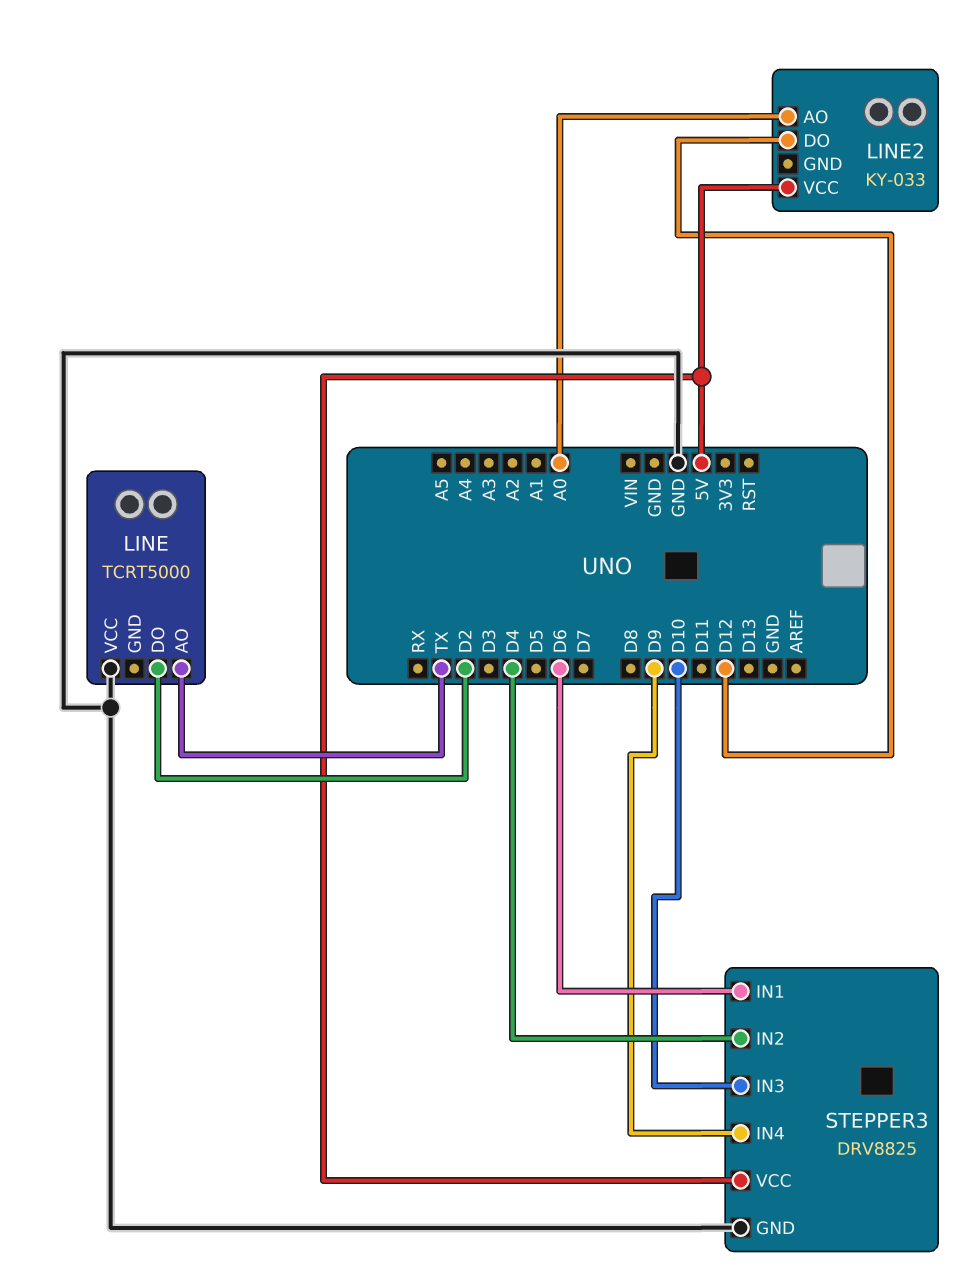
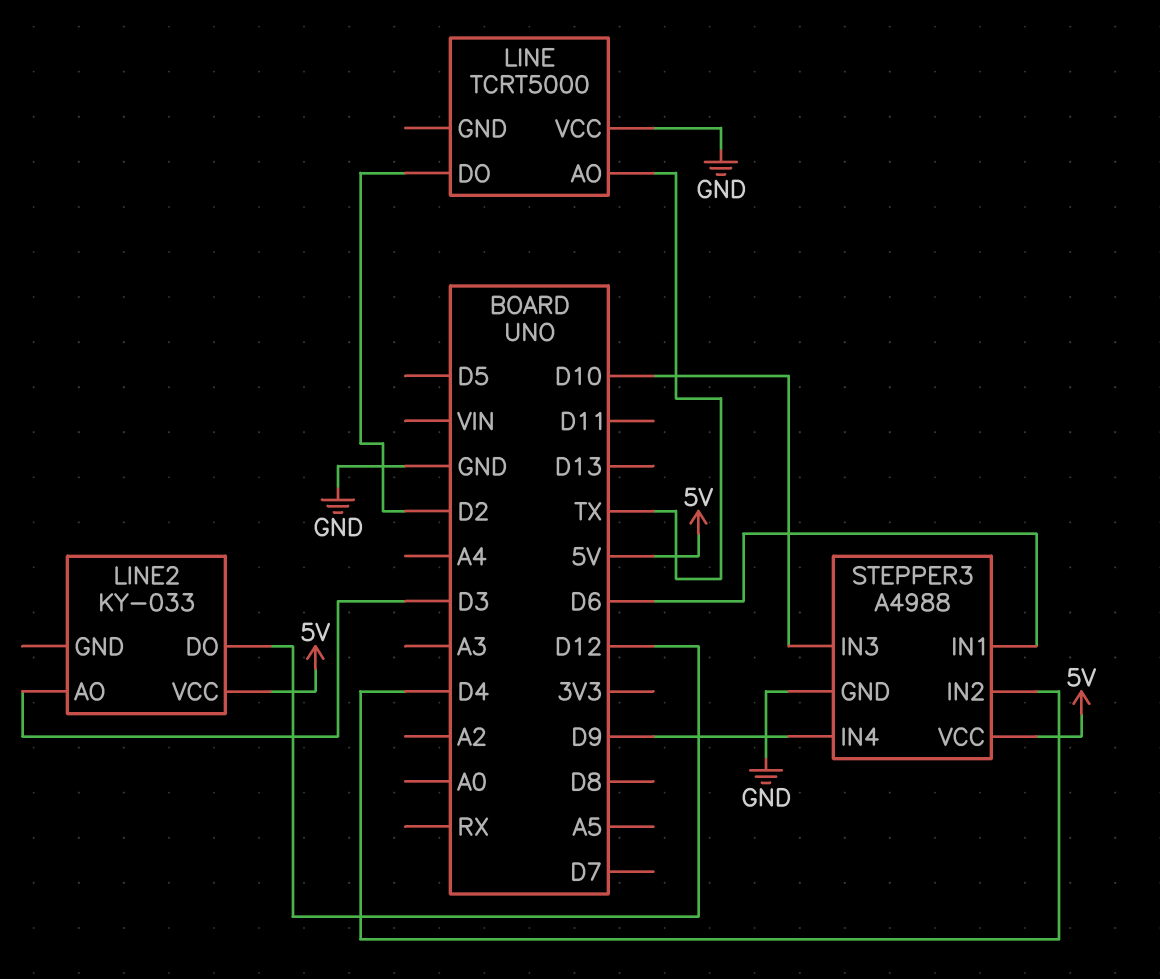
LINE2 pin AO: A0 -> D3
STEPPER3: DRV8825 -> A4988

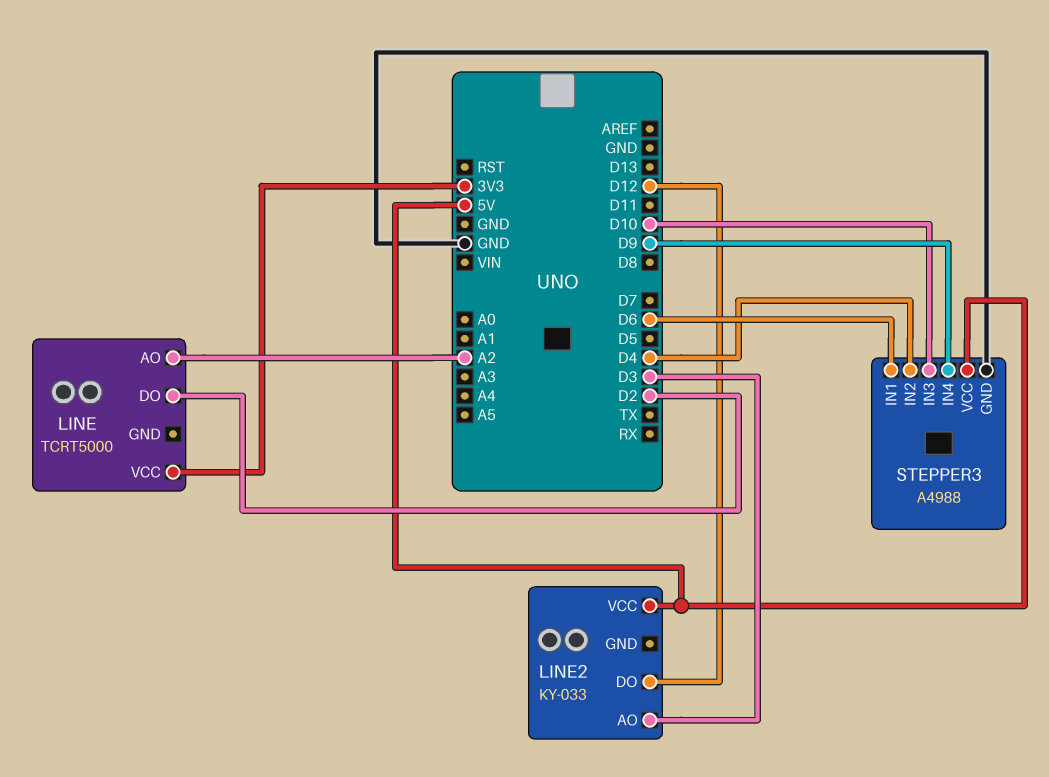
LINE pin AO: TX -> A2
LINE pin VCC: GND -> 3V3

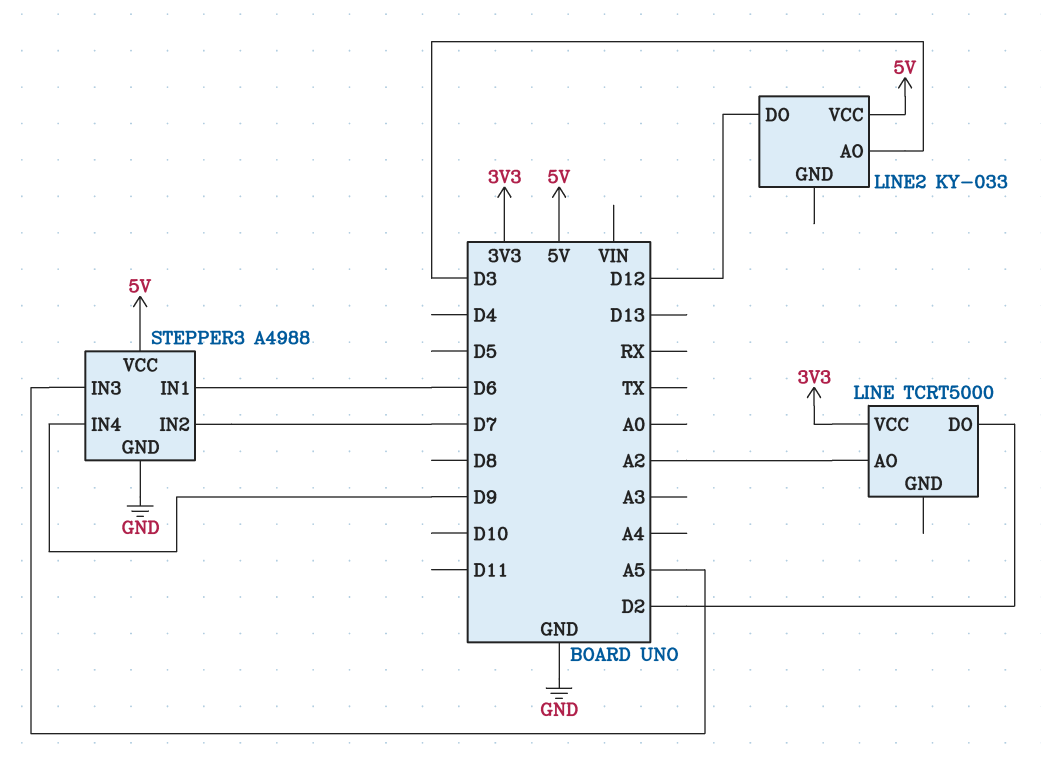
STEPPER3 pin IN2: D4 -> D7
STEPPER3 pin IN3: D10 -> A5

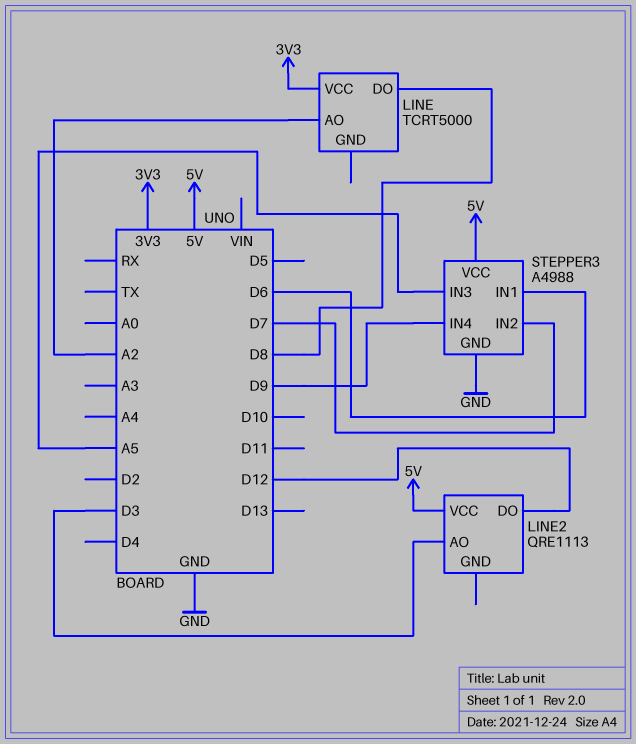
LINE pin DO: D2 -> D8
LINE2: KY-033 -> QRE1113

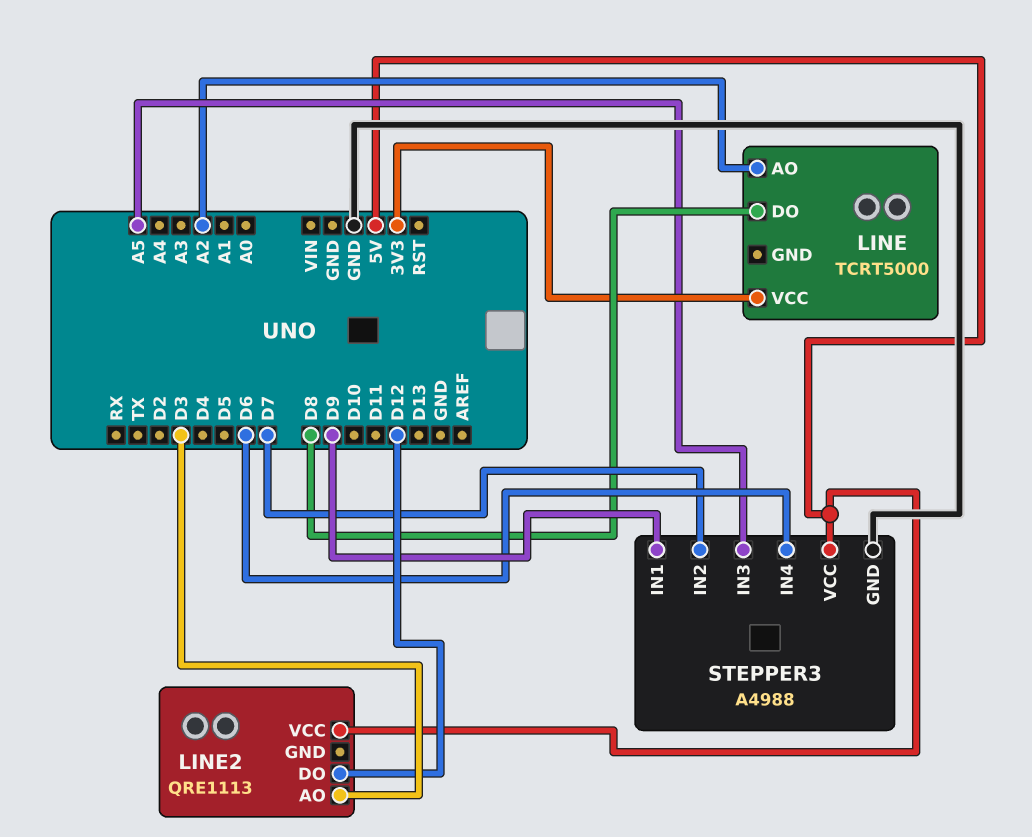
STEPPER3 pin IN1: D6 -> D9
STEPPER3 pin IN4: D9 -> D6

